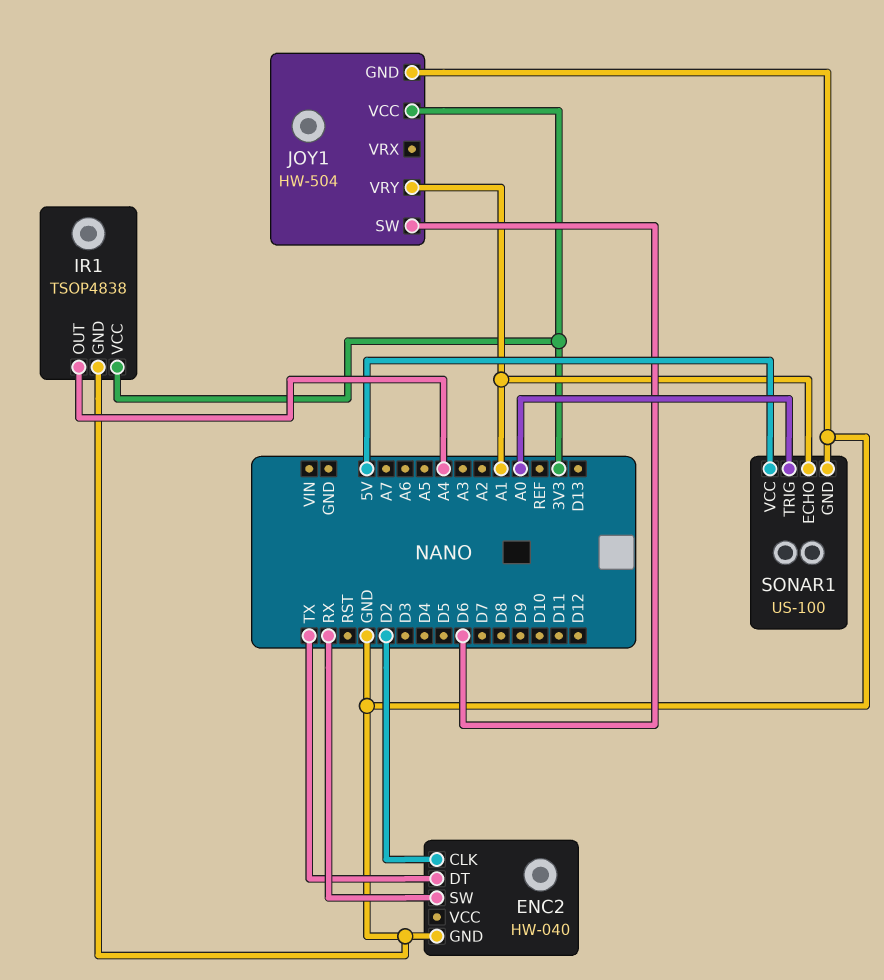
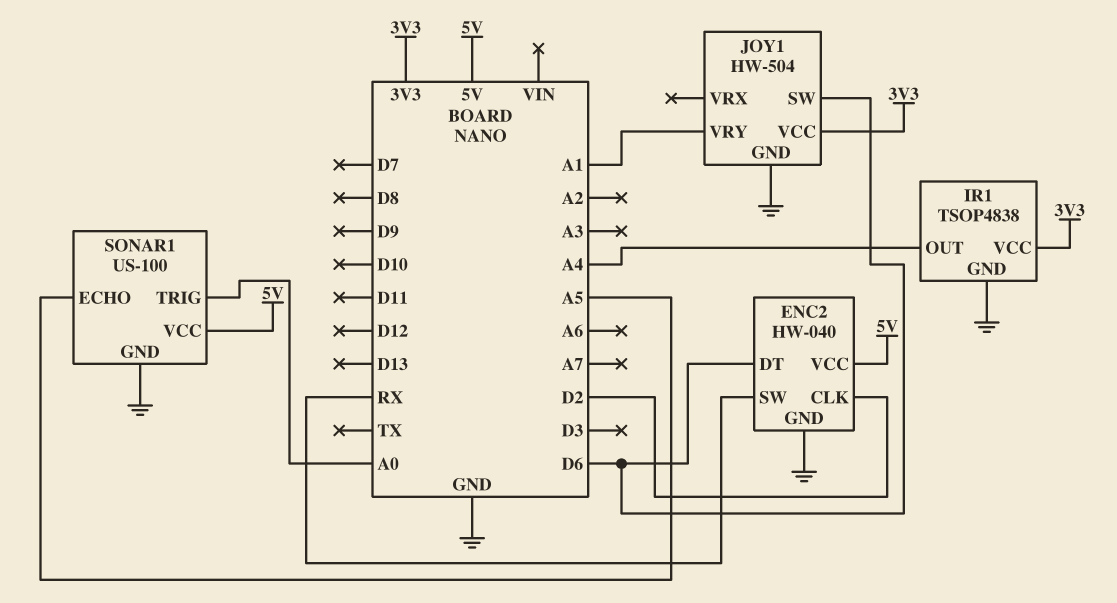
ENC2 pin DT: TX -> D6
ENC2 pin VCC: none -> 5V
SONAR1 pin ECHO: A1 -> A5

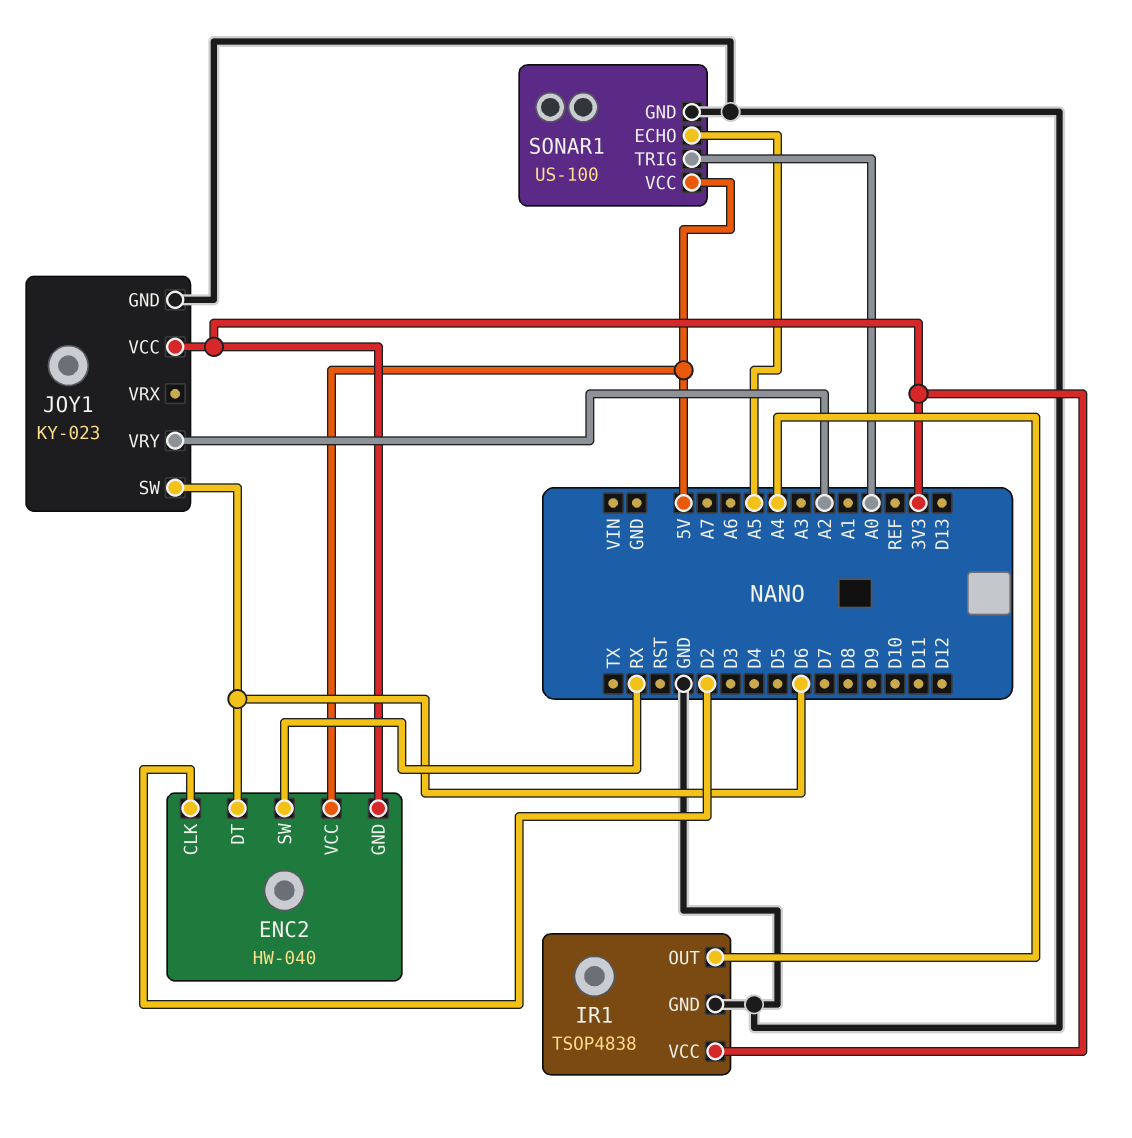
ENC2 pin GND: GND -> 3V3
JOY1: HW-504 -> KY-023
JOY1 pin VRY: A1 -> A2

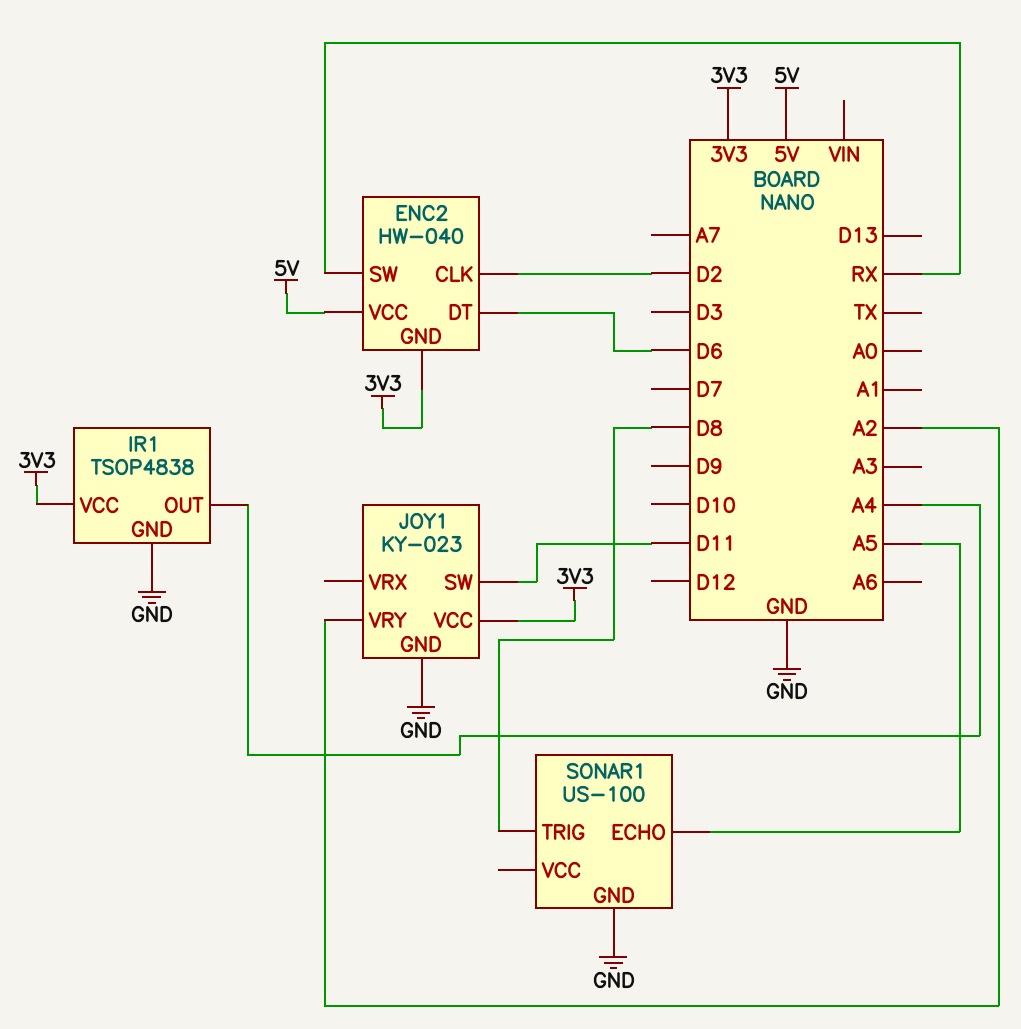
JOY1 pin SW: D6 -> D11
SONAR1 pin TRIG: A0 -> D8
SONAR1 pin VCC: 5V -> none

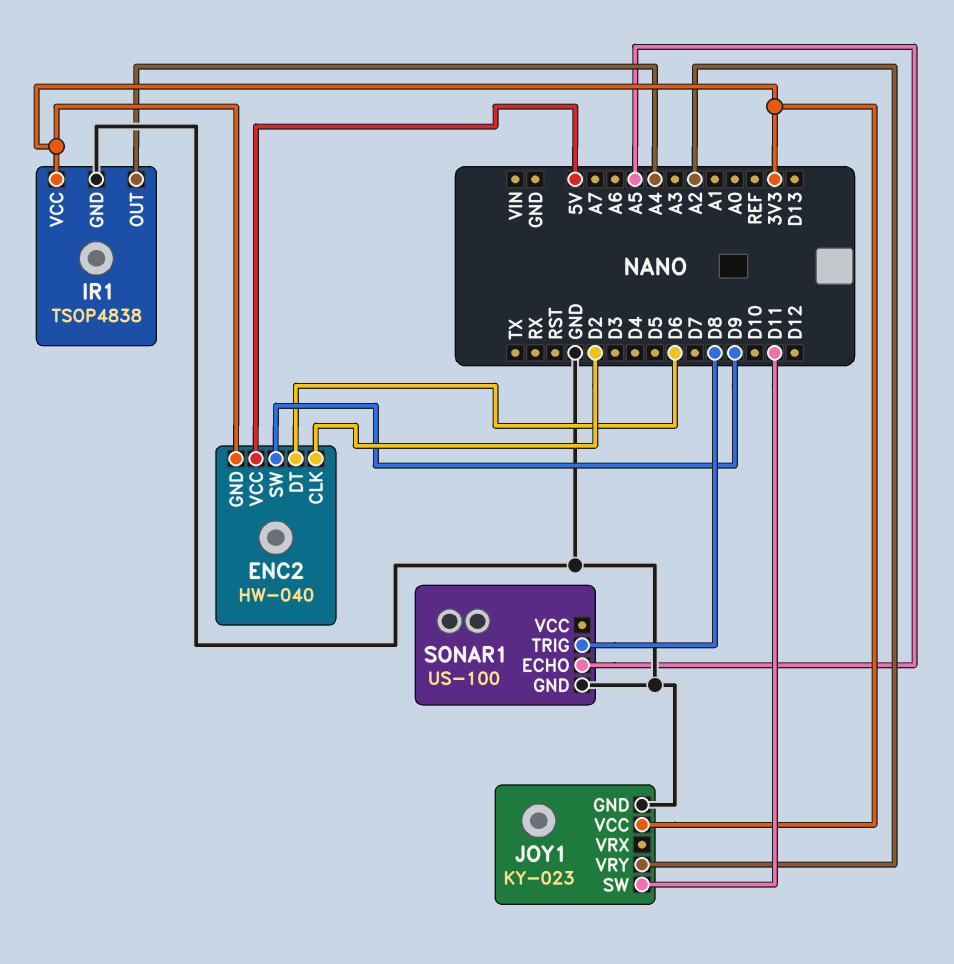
ENC2 pin SW: RX -> D9

